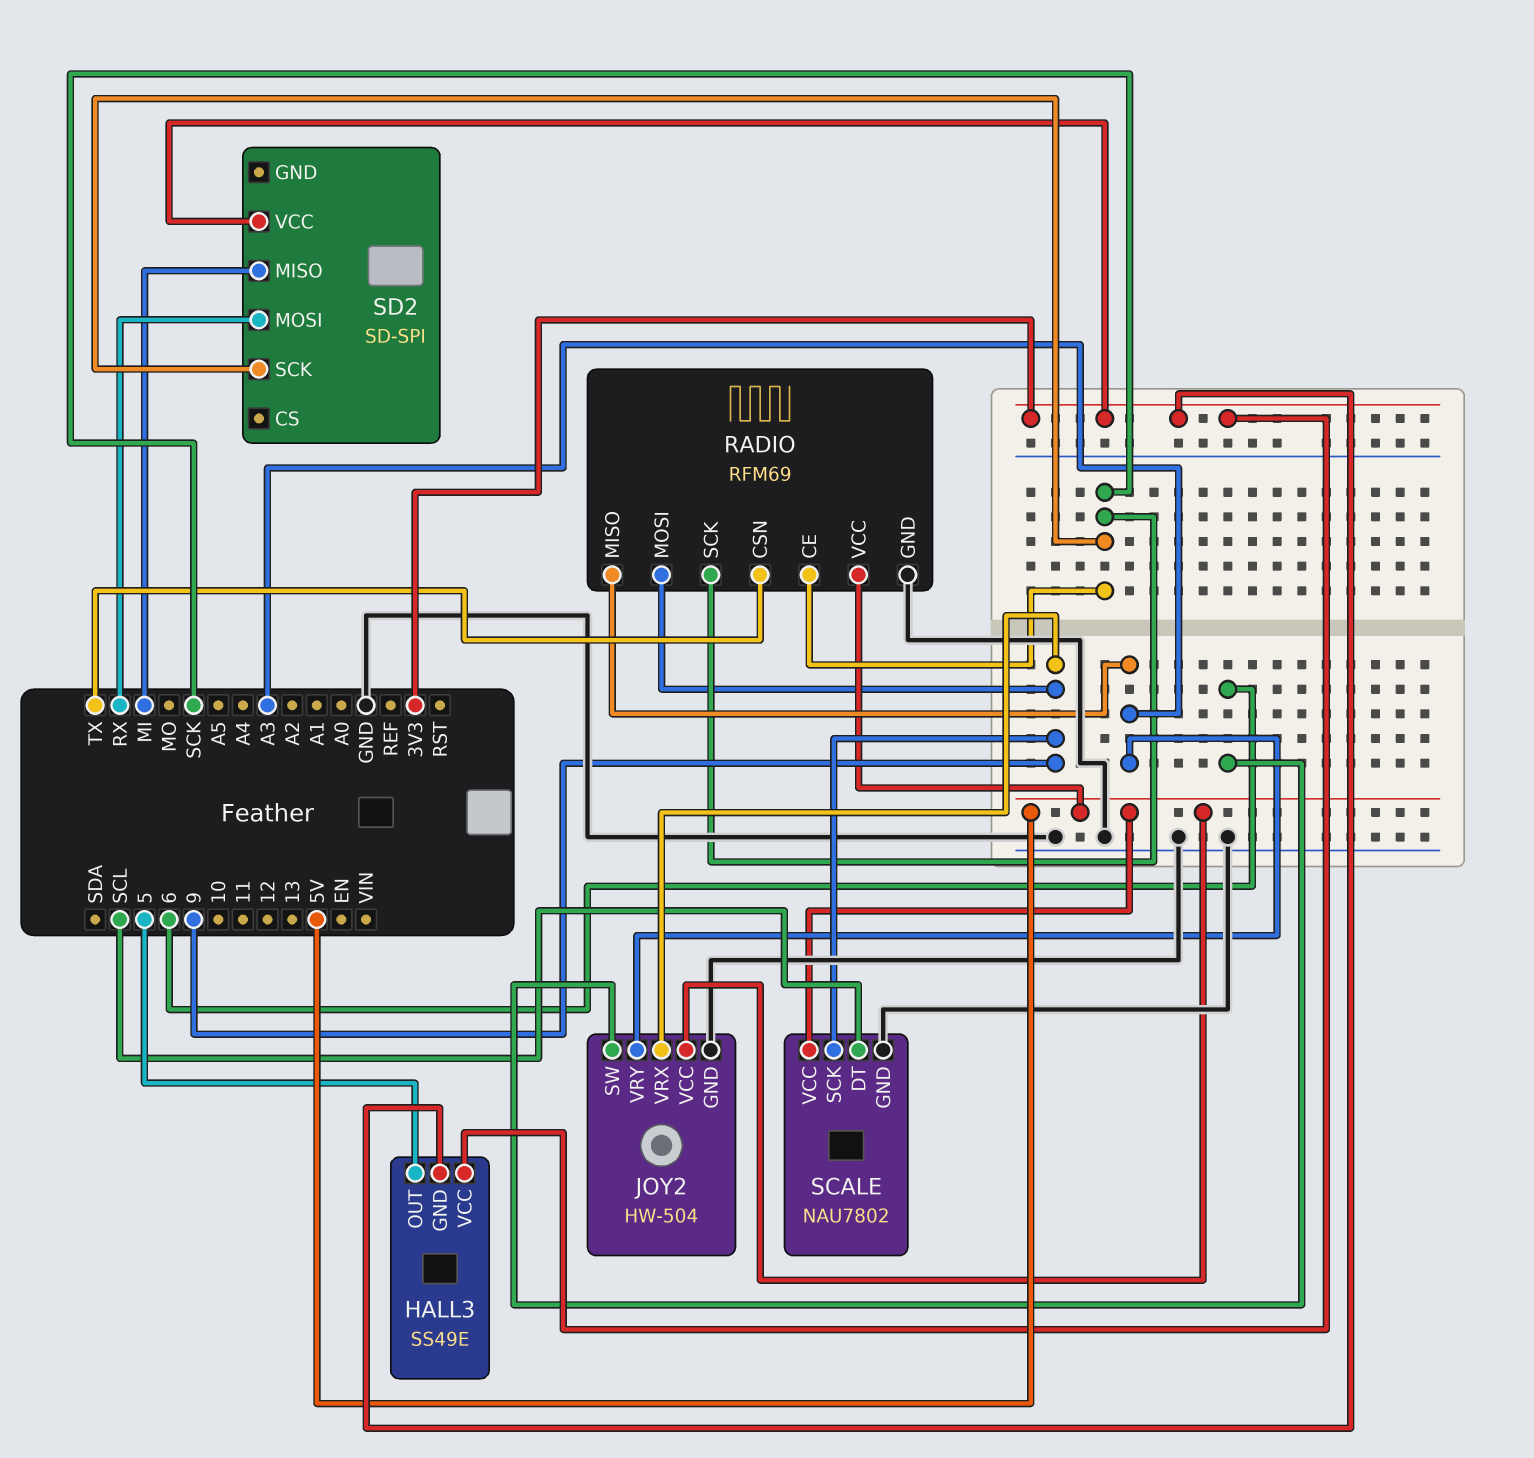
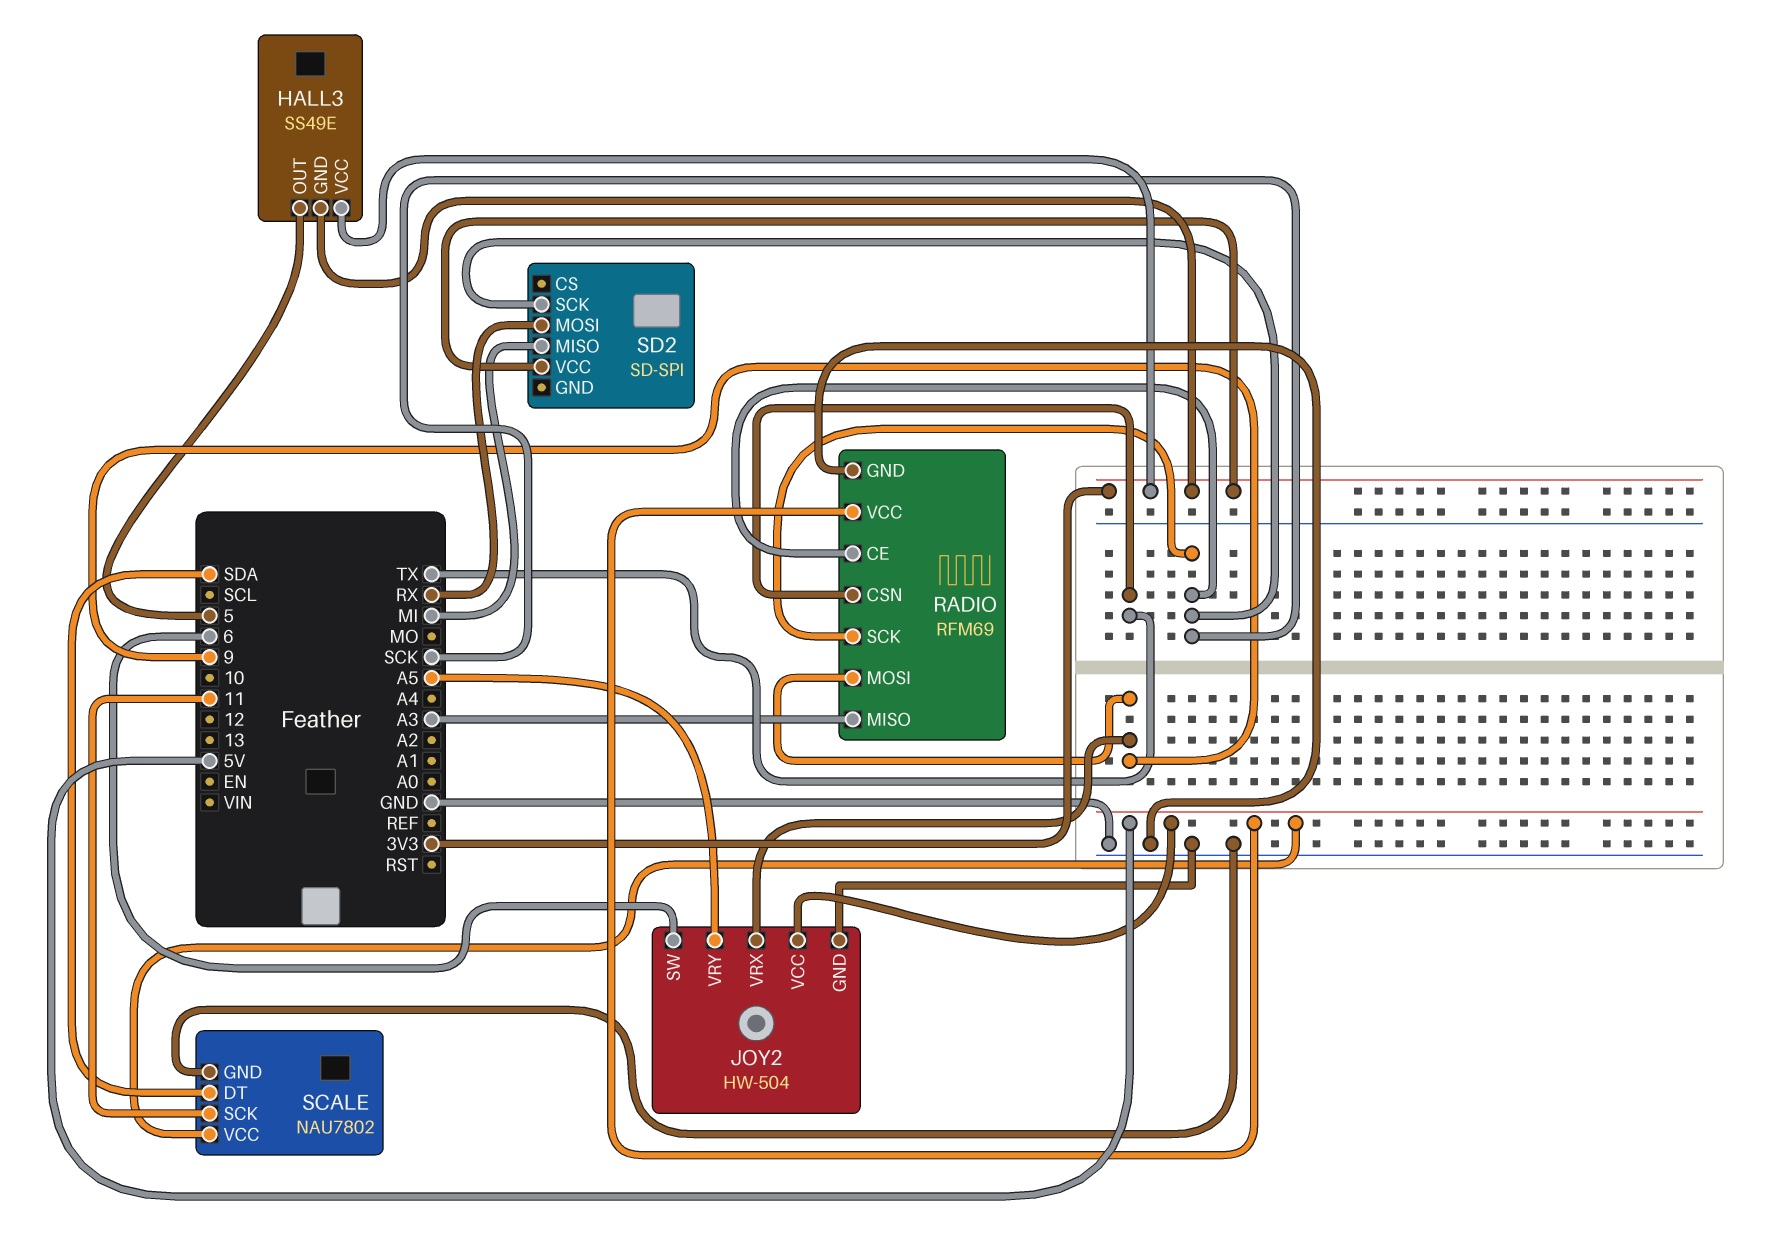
JOY2 pin VRY: A3 -> A5
SCALE pin DT: SCL -> SDA
SCALE pin SCK: 9 -> 11

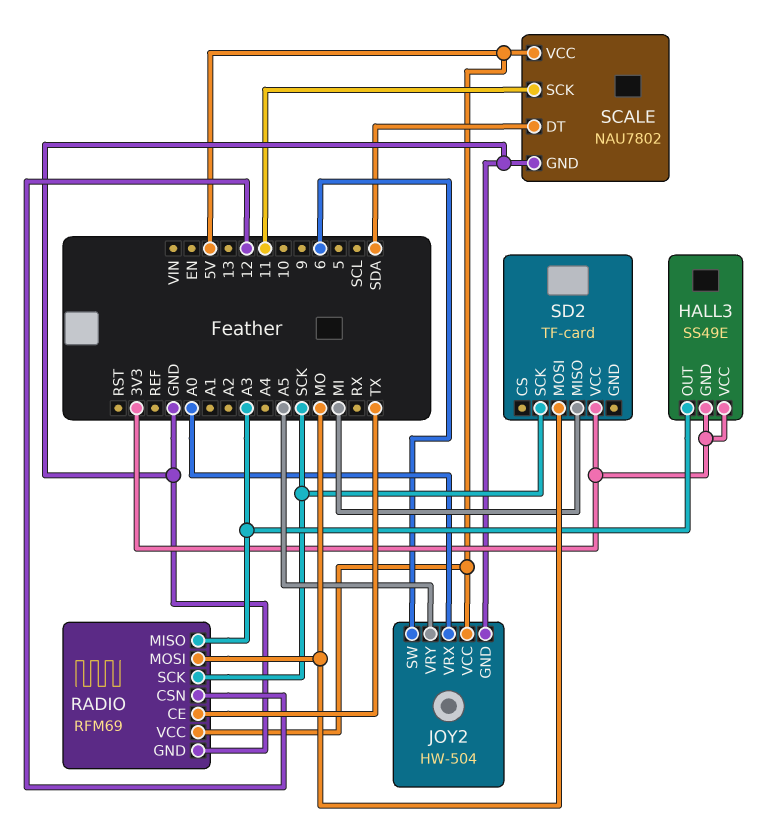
HALL3 pin OUT: 5 -> A3
JOY2 pin VRX: 9 -> A0
RADIO pin CE: SCK -> TX
RADIO pin CSN: TX -> 12
RADIO pin MOSI: 9 -> MO
SD2: SD-SPI -> TF-card
SD2 pin MOSI: RX -> MO

